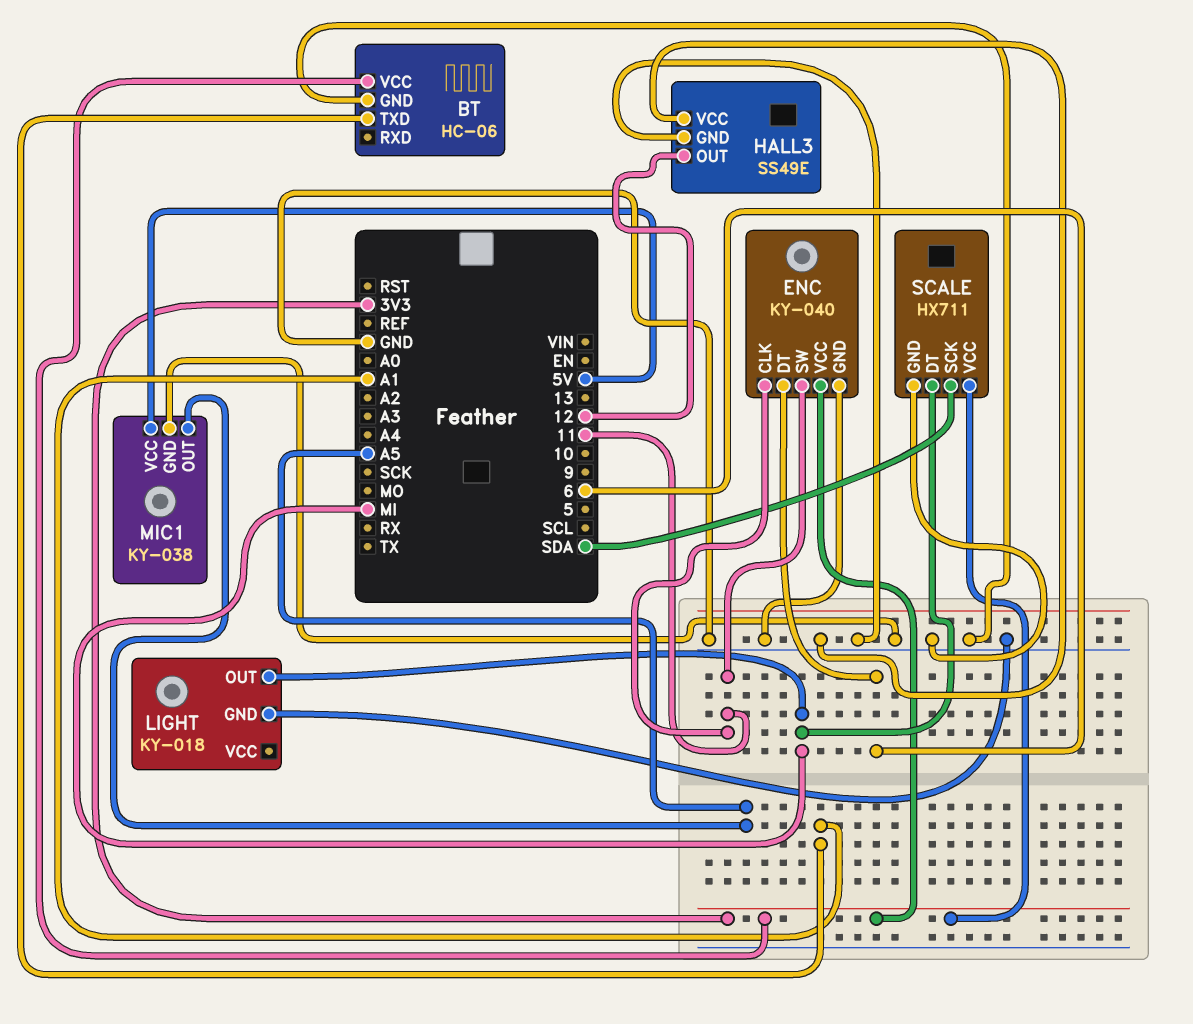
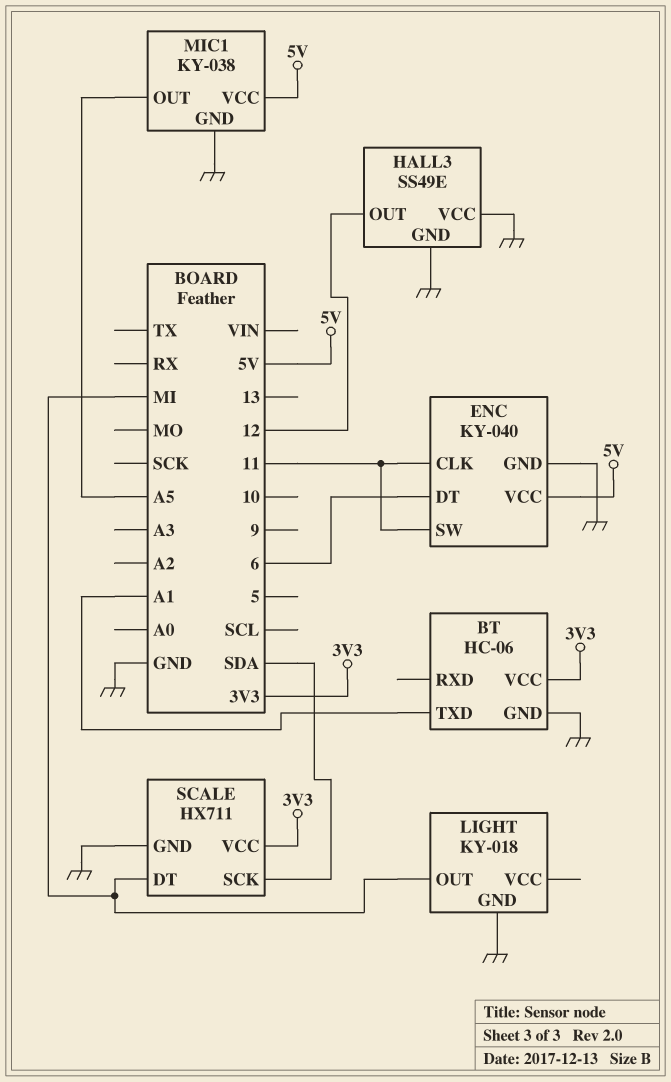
ENC pin VCC: 3V3 -> 5V

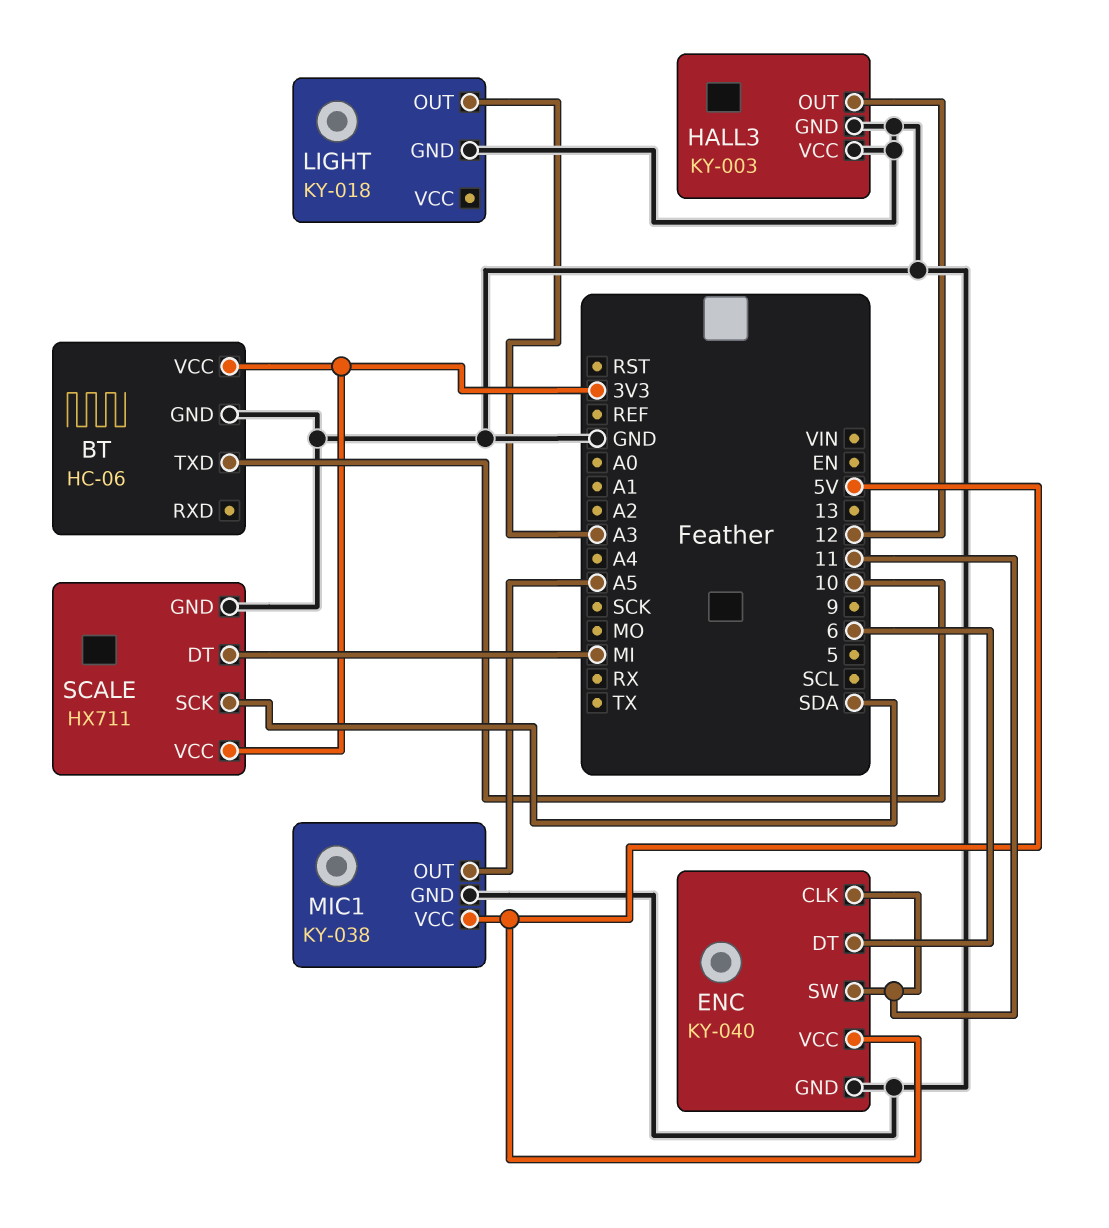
BT pin TXD: A1 -> 10
HALL3: SS49E -> KY-003
LIGHT pin OUT: MI -> A3

